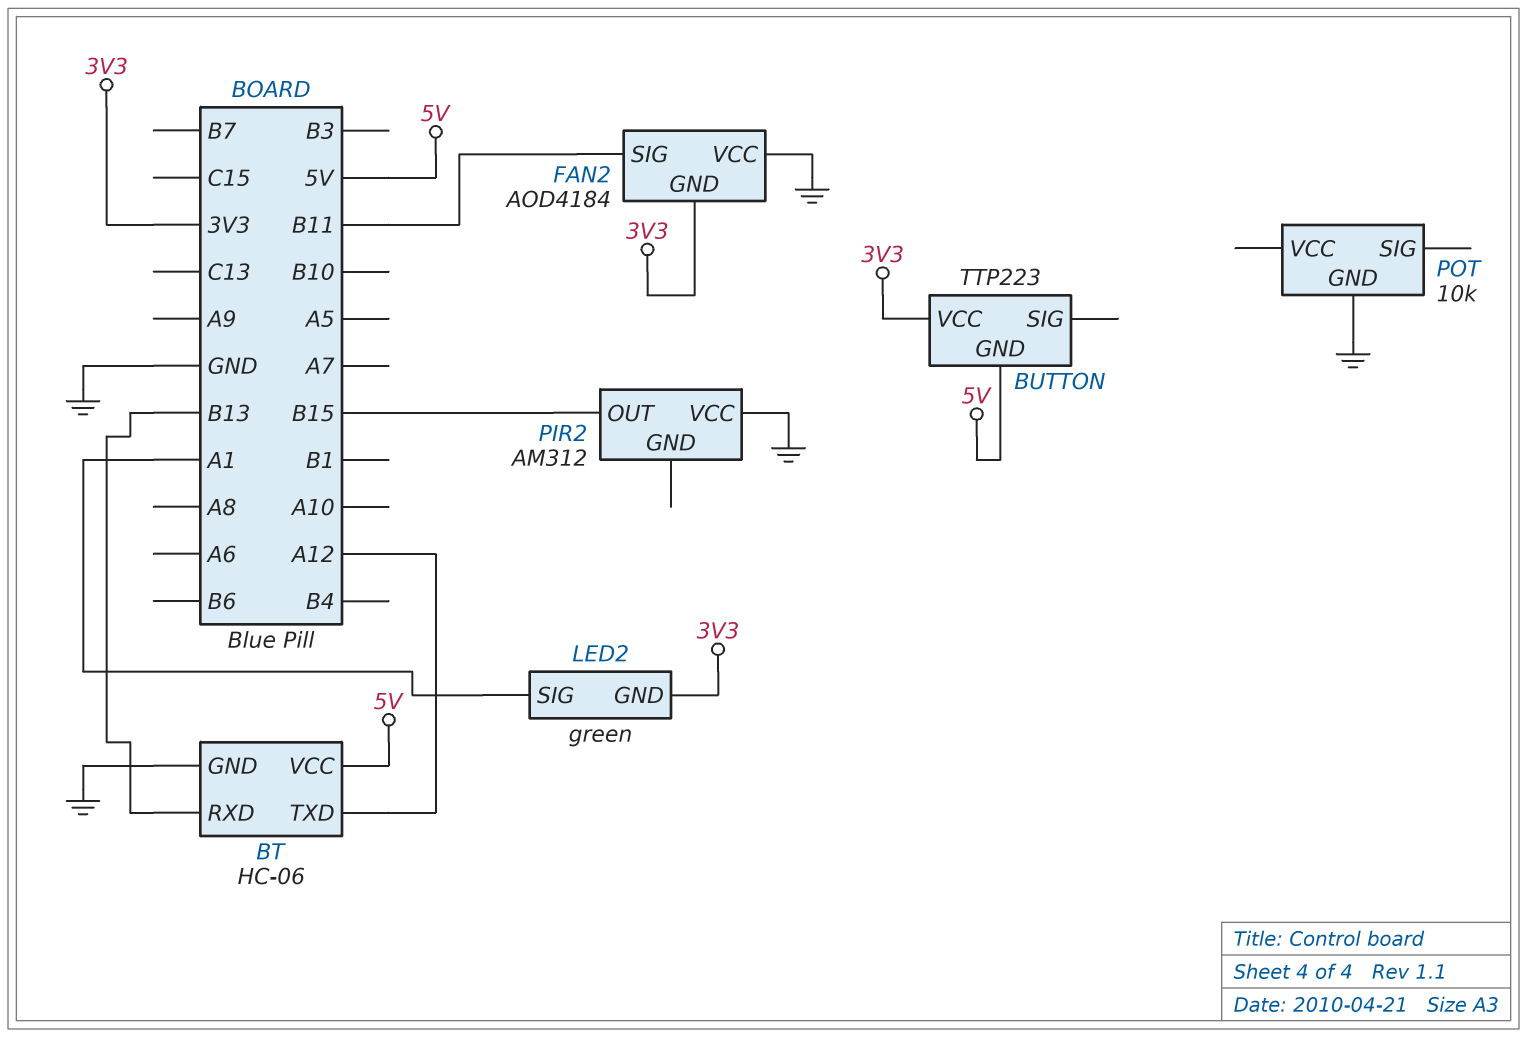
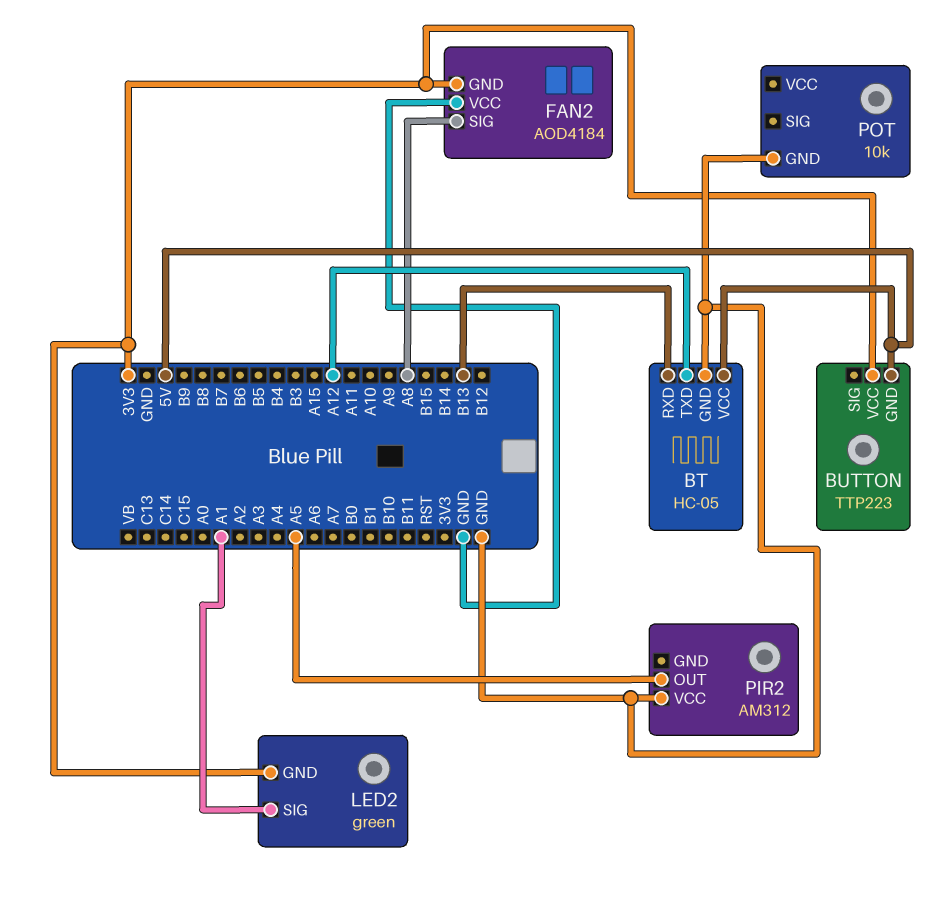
BT: HC-06 -> HC-05
FAN2 pin SIG: B11 -> A8
PIR2 pin OUT: B15 -> A5

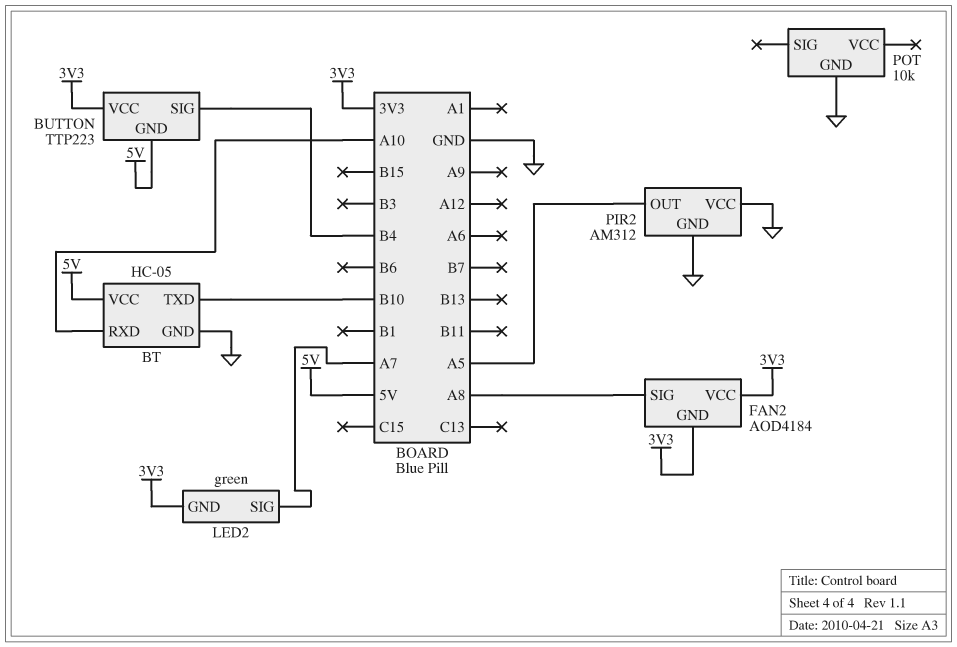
BT pin RXD: B13 -> A10
BT pin TXD: A12 -> B10
BUTTON pin SIG: none -> B4
FAN2 pin VCC: GND -> 3V3
LED2 pin SIG: A1 -> A7
PIR2 pin GND: none -> GND

